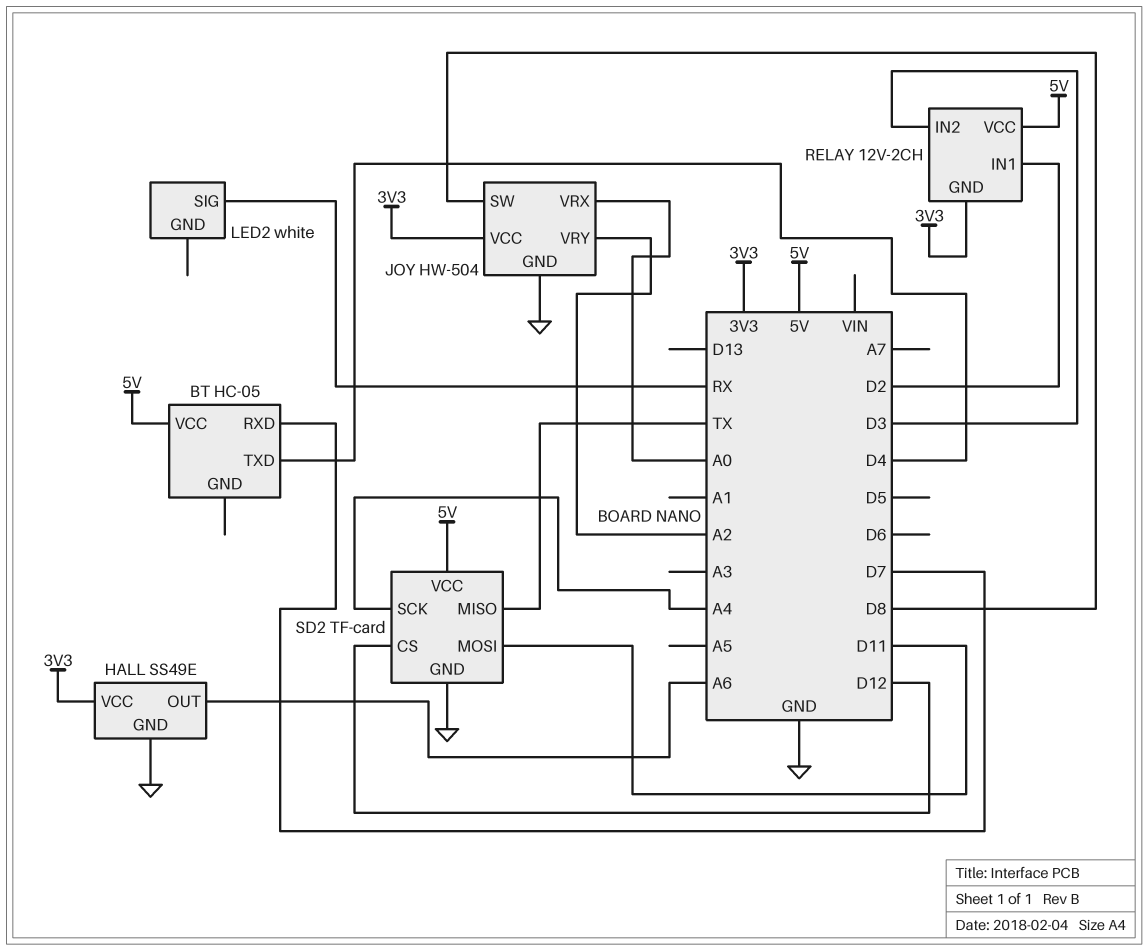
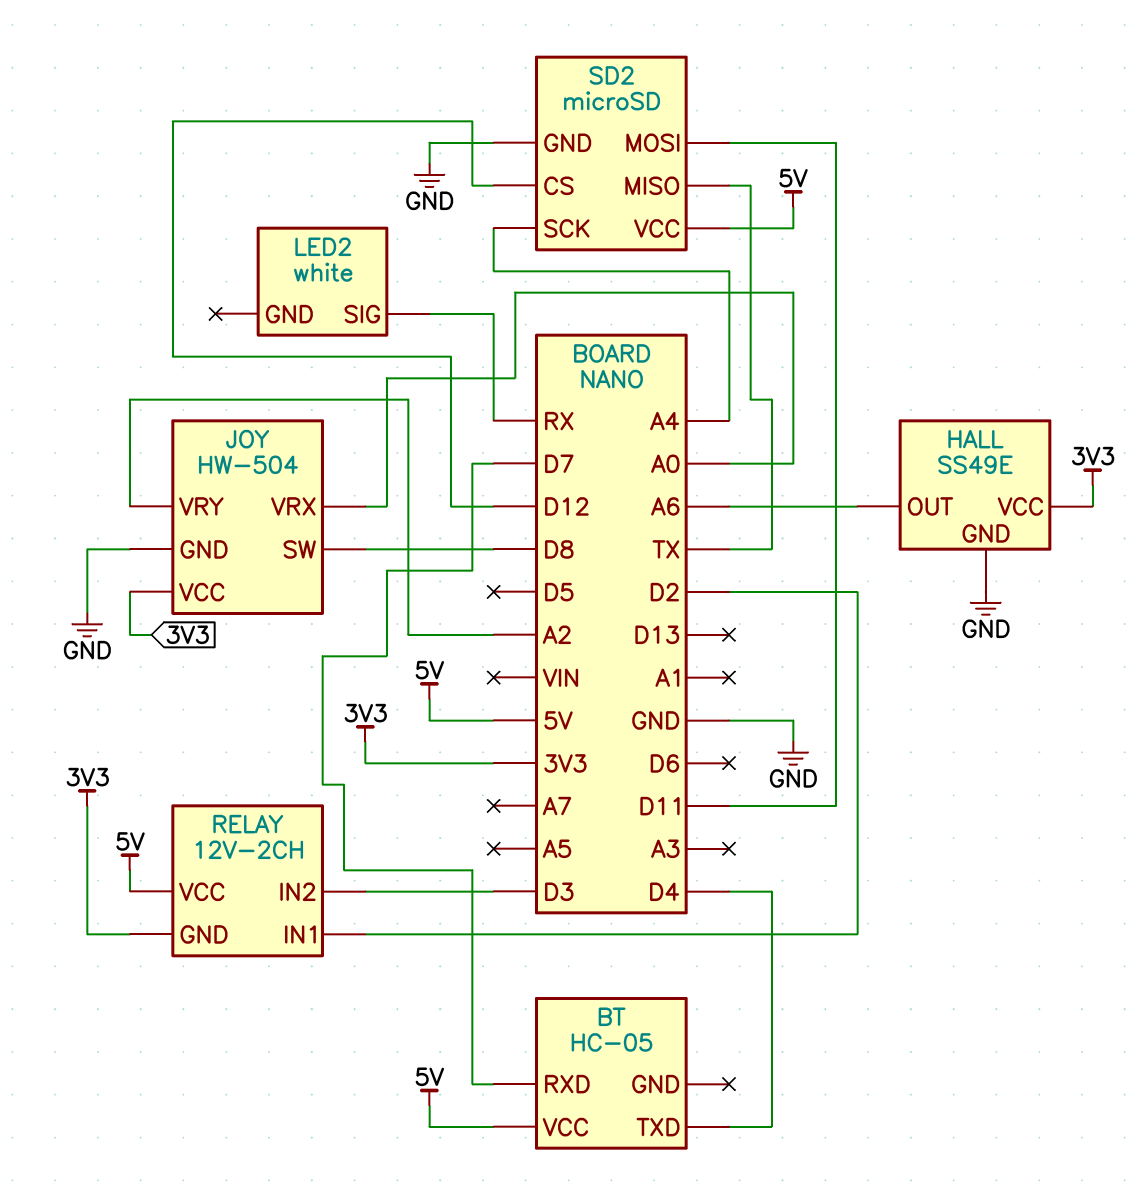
SD2: TF-card -> microSD

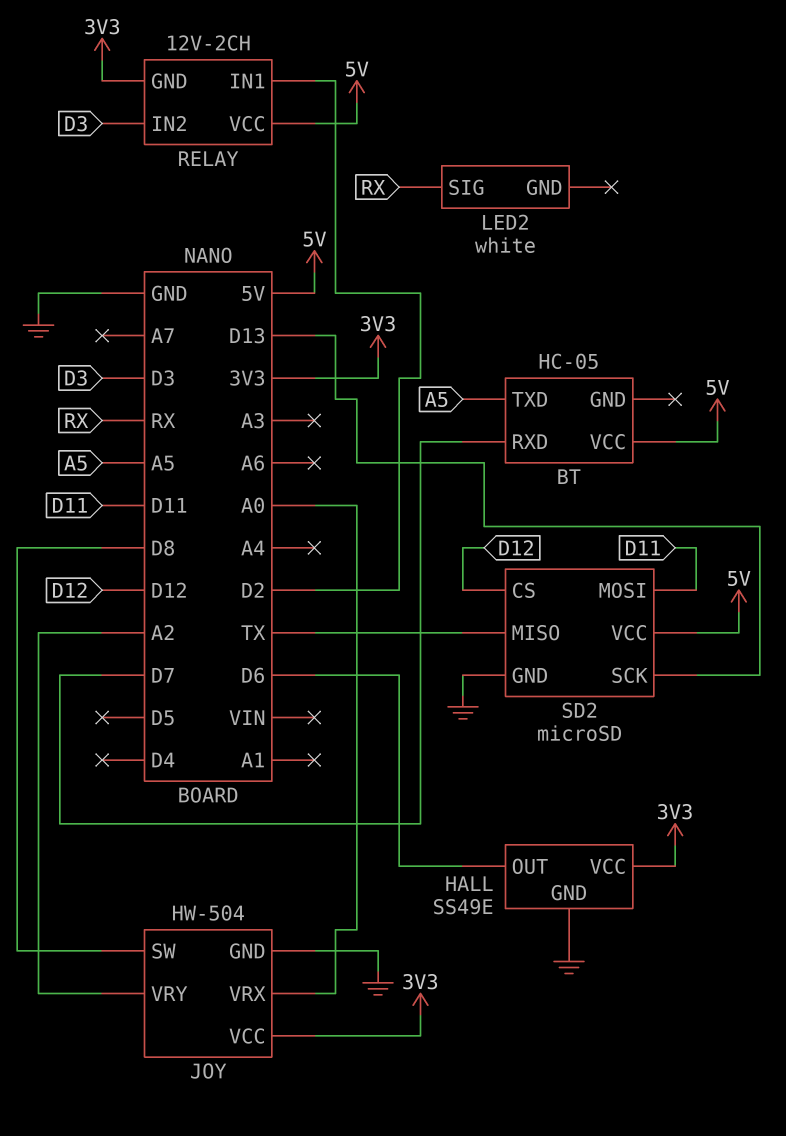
BT pin TXD: D4 -> A5
HALL pin OUT: A6 -> D6
SD2 pin SCK: A4 -> D13

